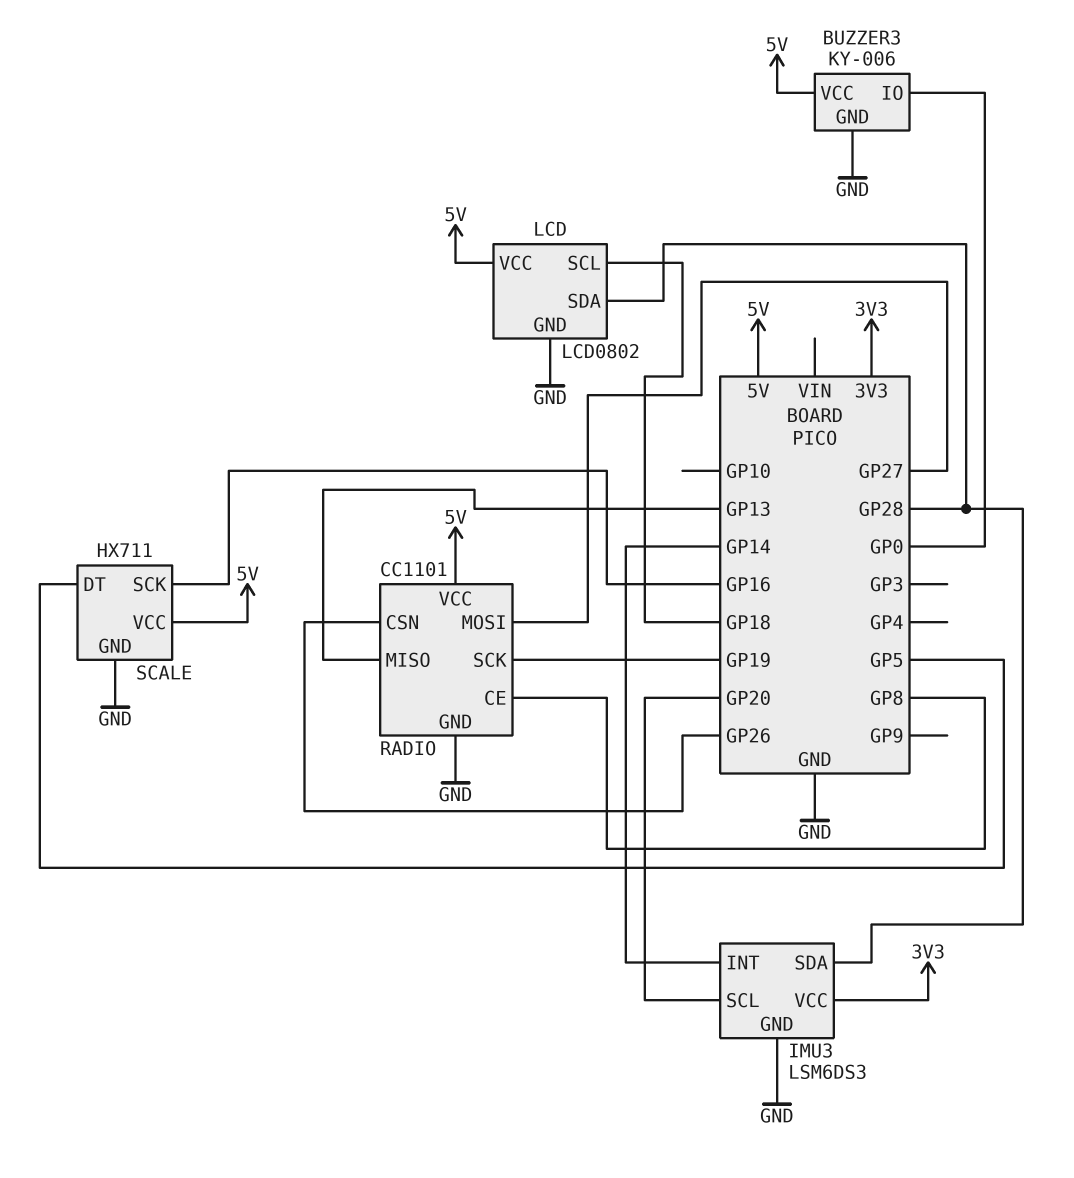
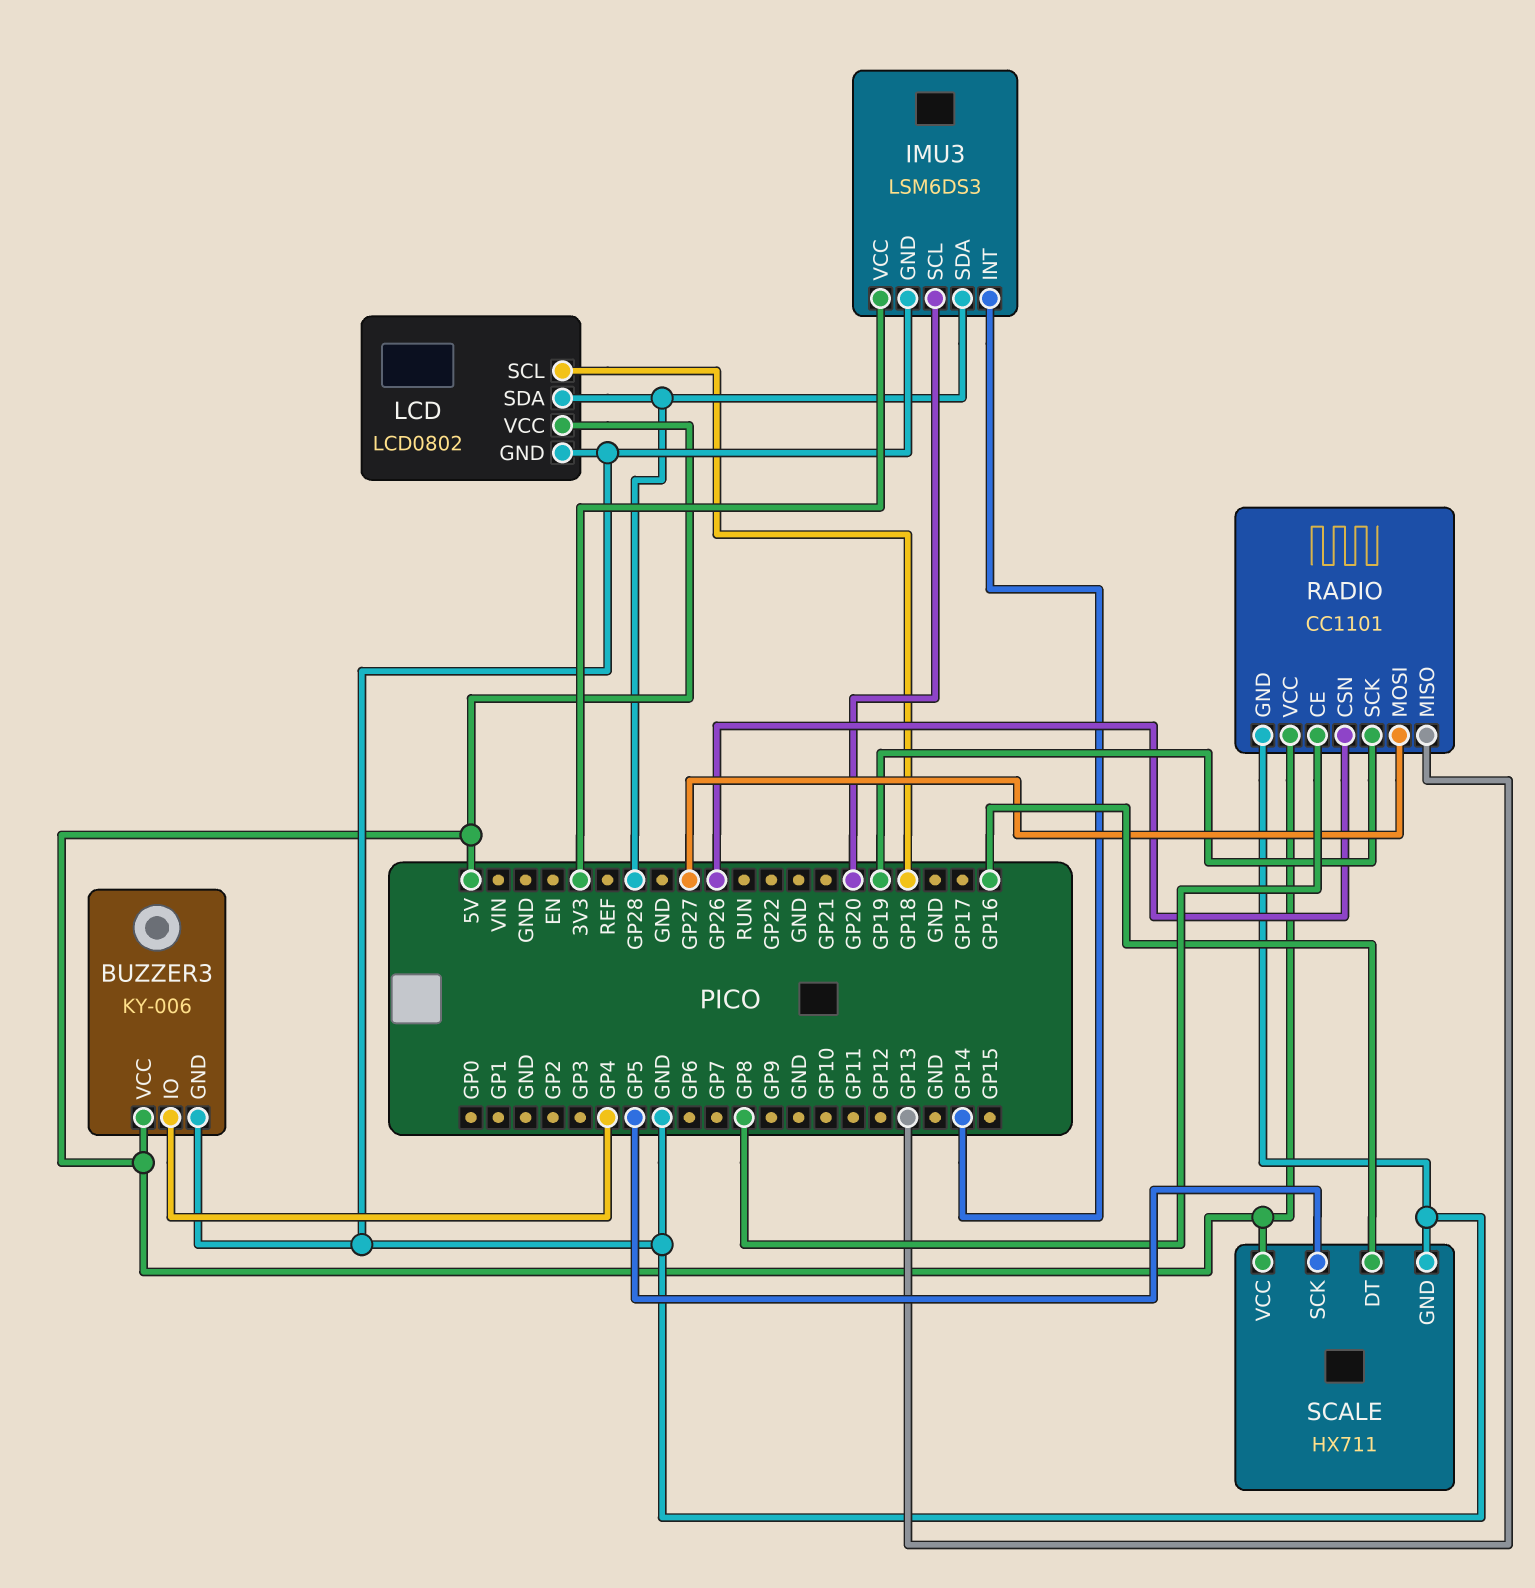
BUZZER3 pin IO: GP0 -> GP4
SCALE pin DT: GP5 -> GP16
SCALE pin SCK: GP16 -> GP5

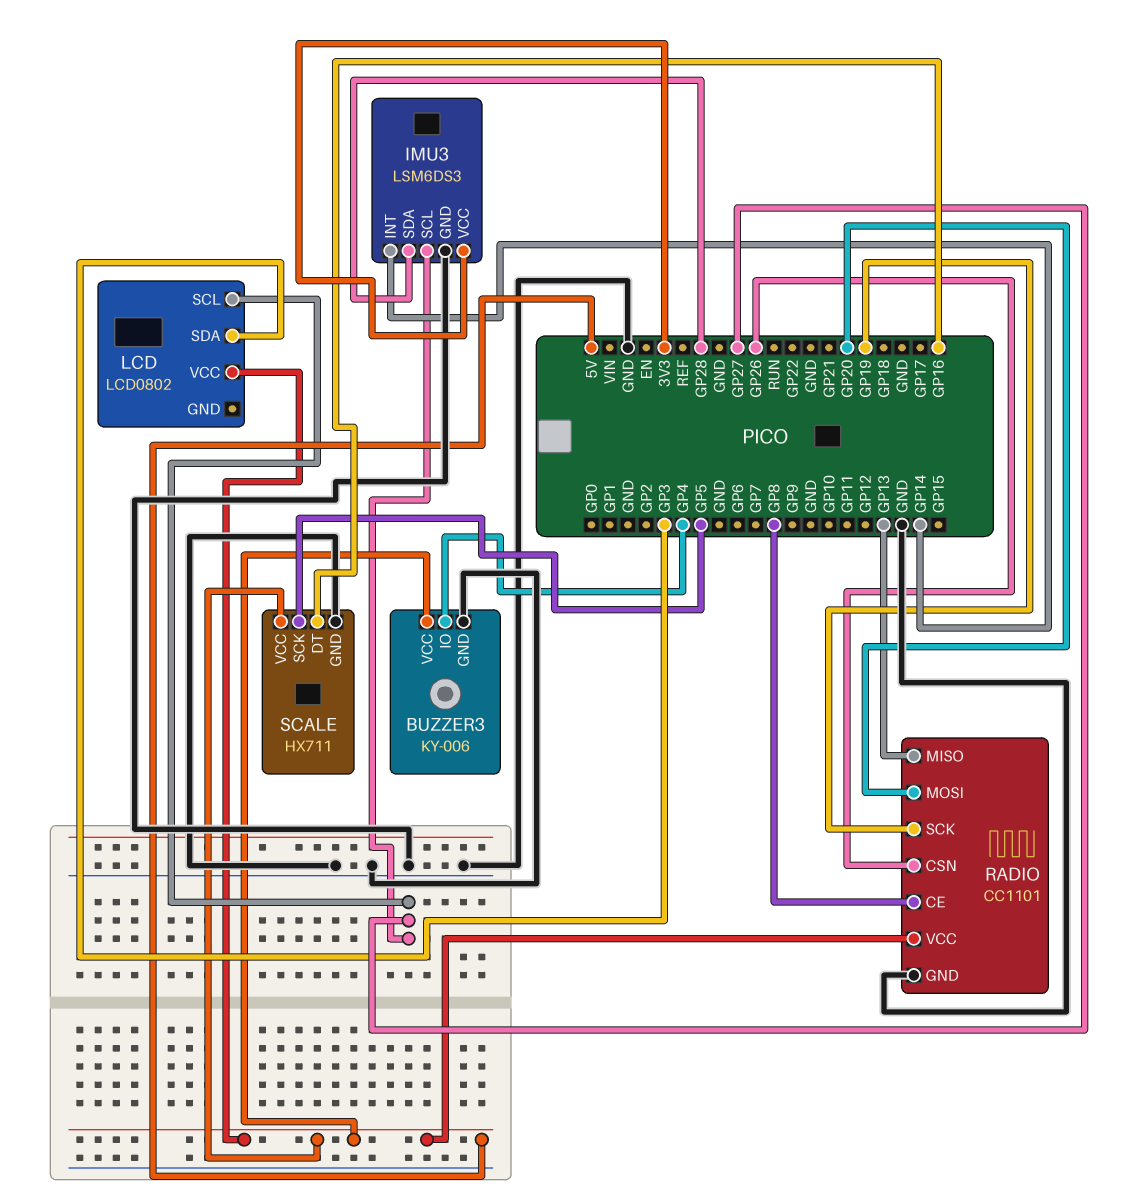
IMU3 pin SCL: GP20 -> GP27
LCD pin GND: GND -> none
LCD pin SCL: GP18 -> GP27
LCD pin SDA: GP28 -> GP3
RADIO pin MOSI: GP27 -> GP20

